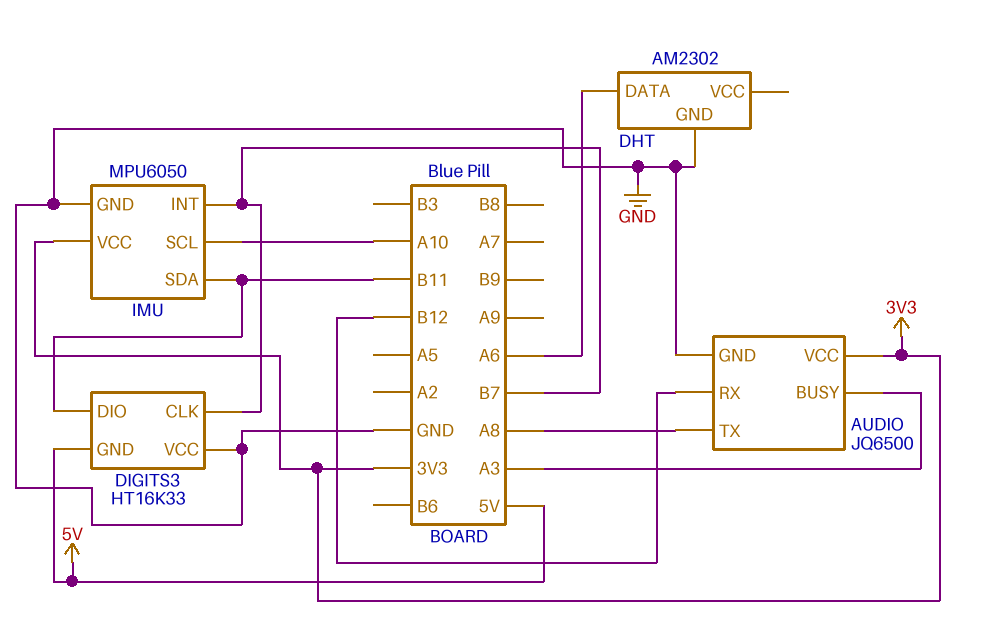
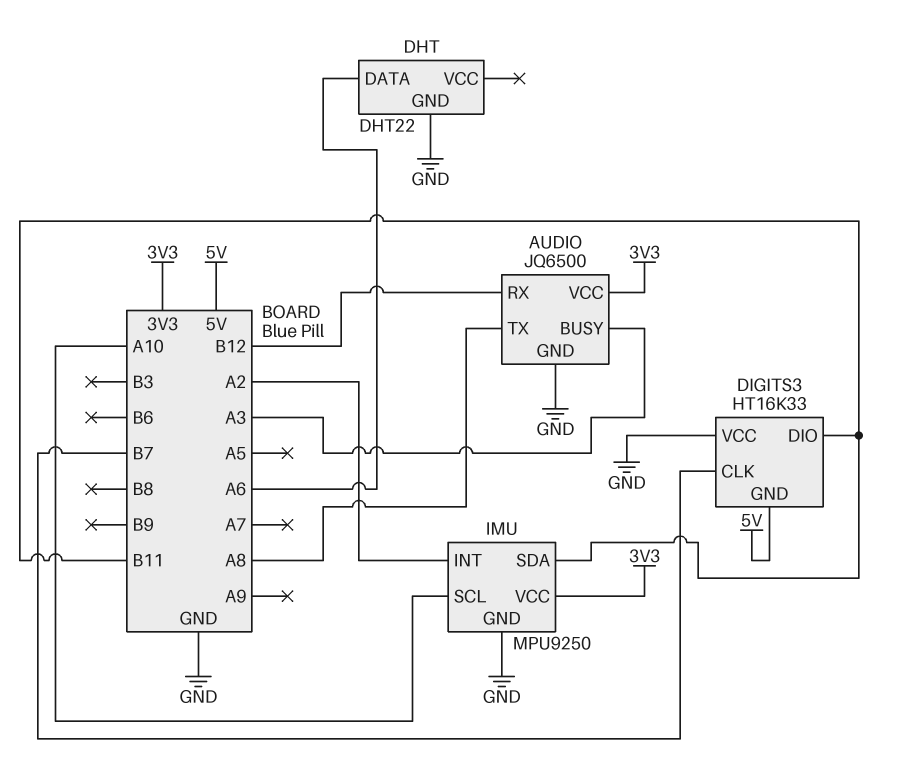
DHT: AM2302 -> DHT22
IMU: MPU6050 -> MPU9250
IMU pin INT: B7 -> A2

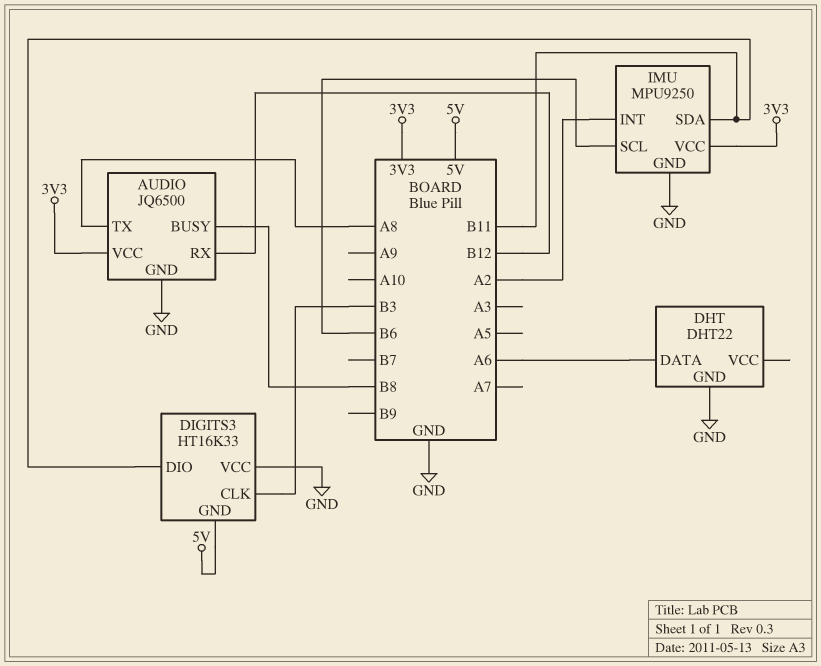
AUDIO pin BUSY: A3 -> B8
DIGITS3 pin CLK: B7 -> B3
IMU pin SCL: A10 -> B6

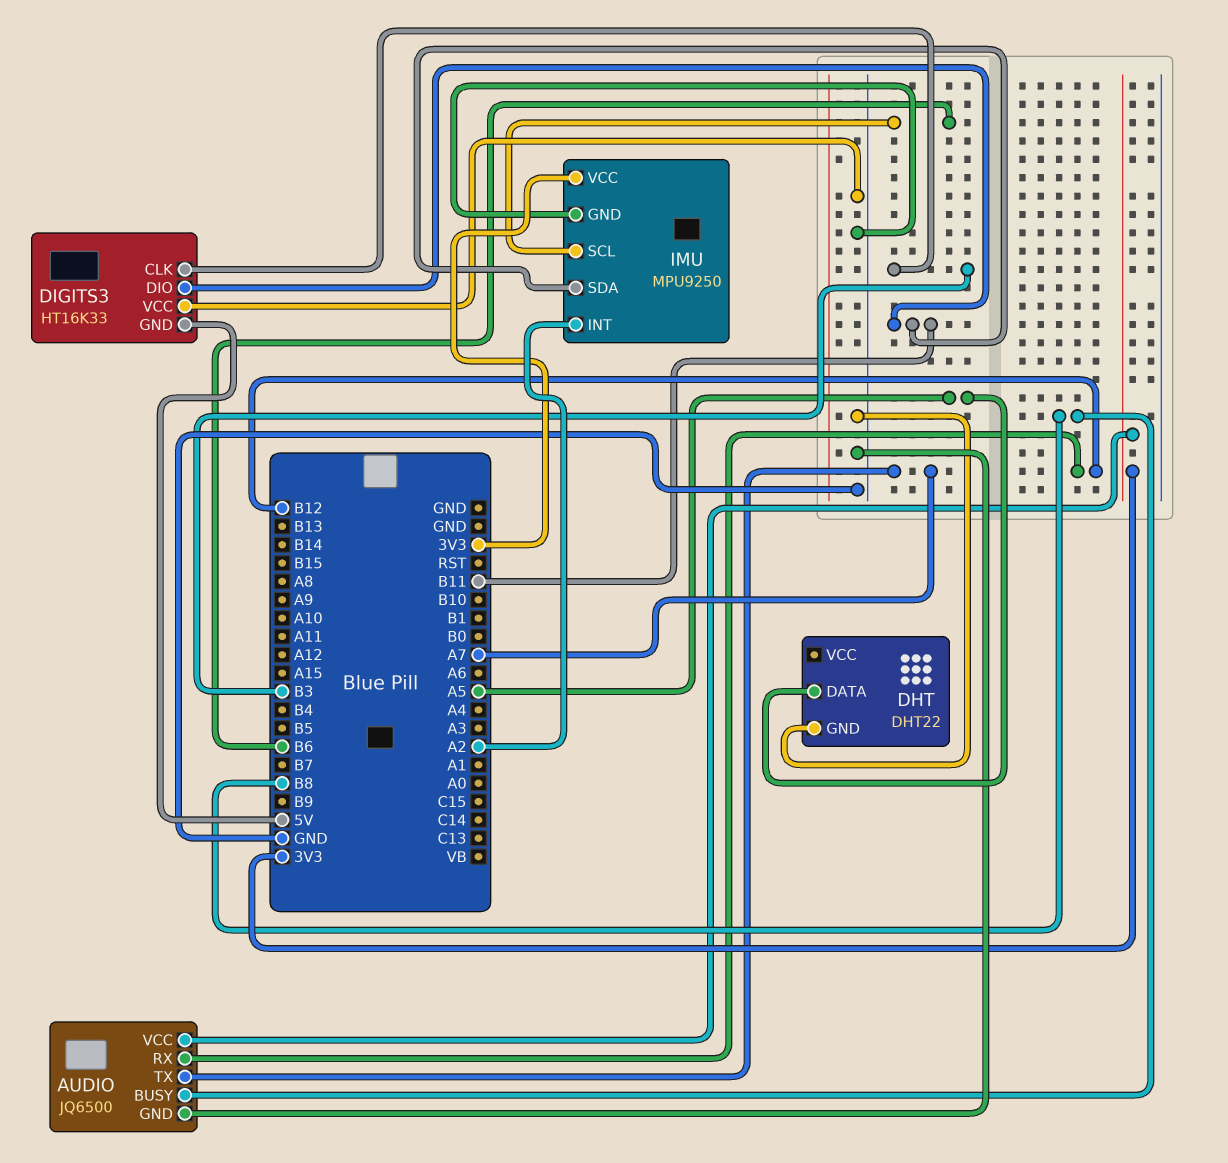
AUDIO pin TX: A8 -> A7
DHT pin DATA: A6 -> A5

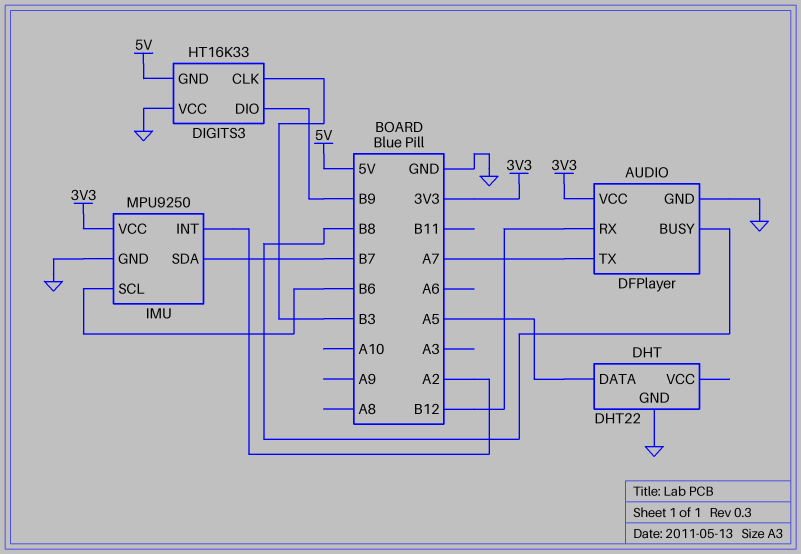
AUDIO: JQ6500 -> DFPlayer
DIGITS3 pin DIO: B11 -> B9
IMU pin SDA: B11 -> B7

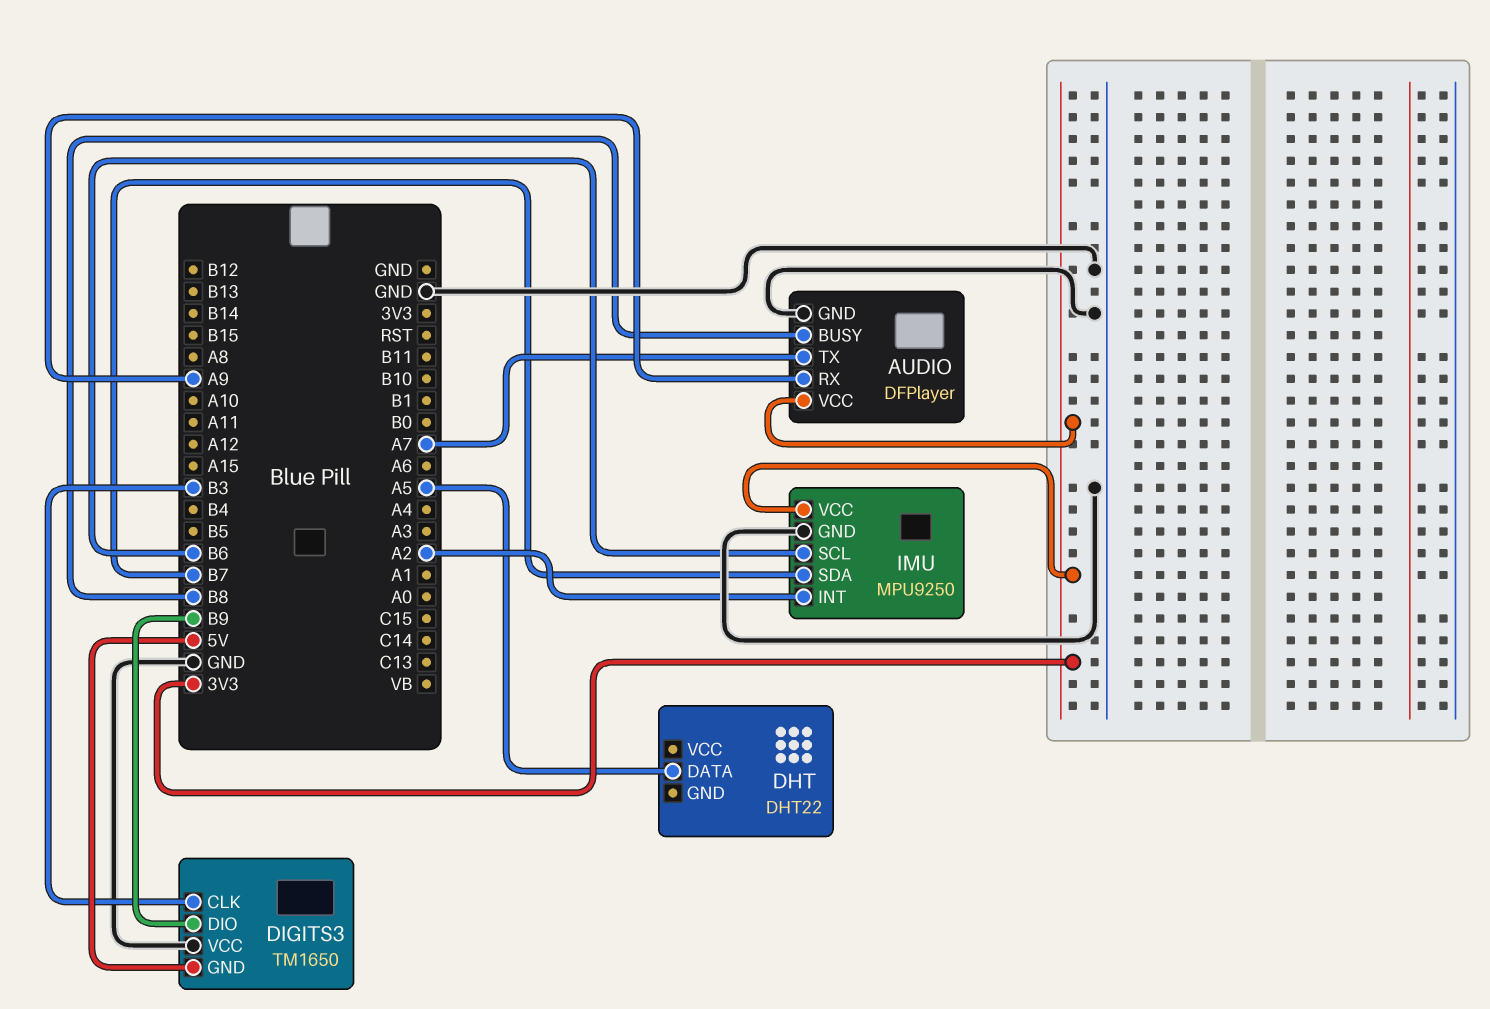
AUDIO pin RX: B12 -> A9
DHT pin GND: GND -> none
DIGITS3: HT16K33 -> TM1650

